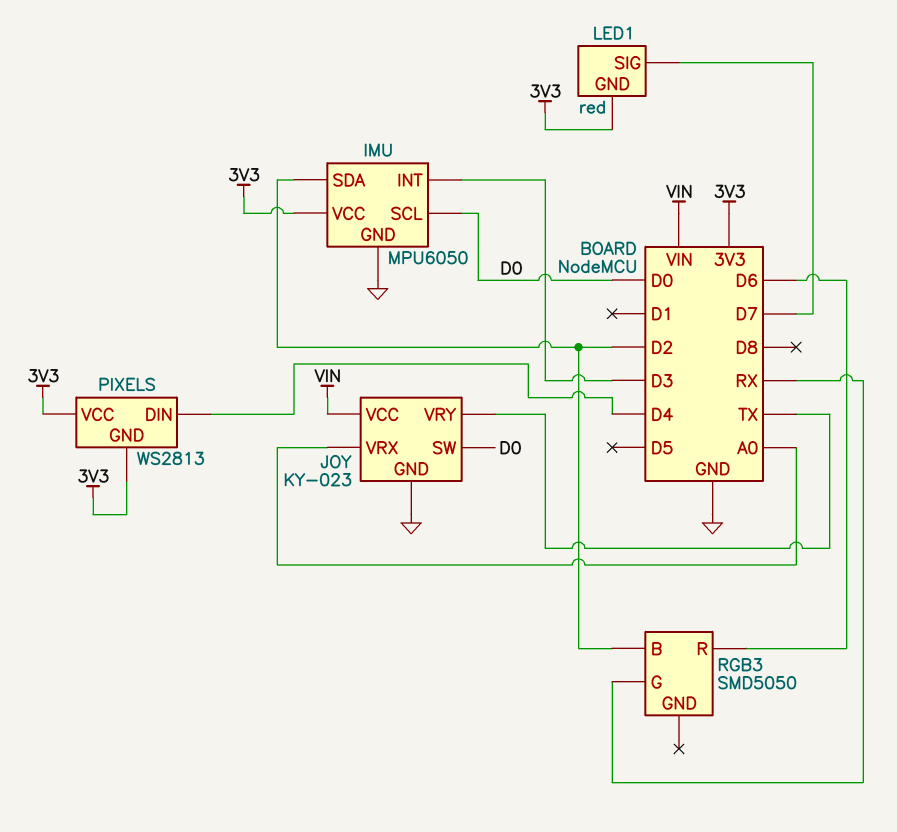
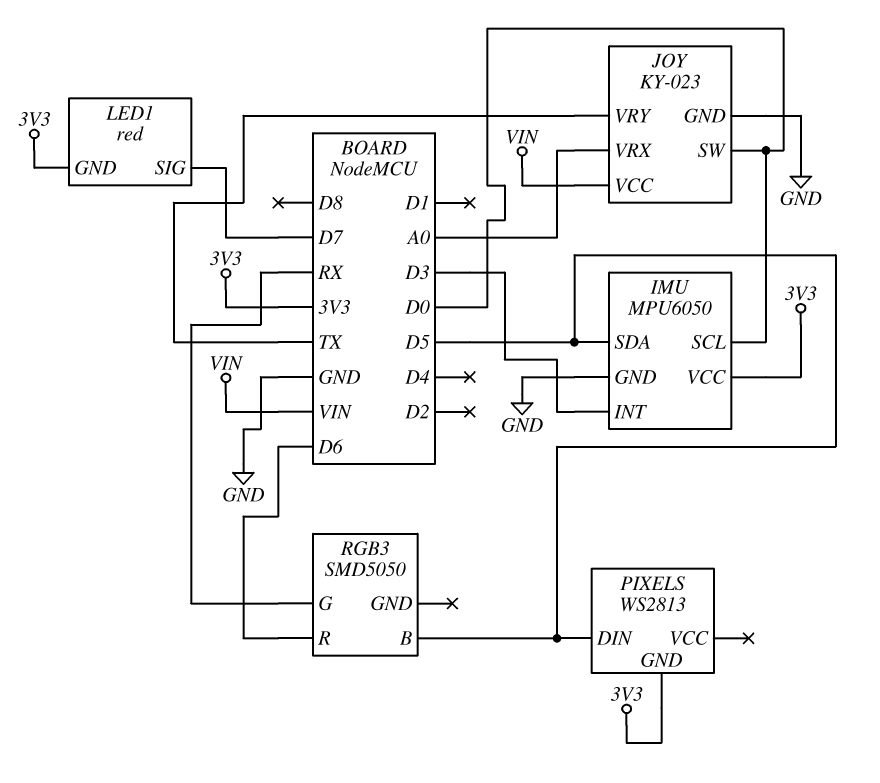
IMU pin SDA: D2 -> D5
PIXELS pin DIN: D4 -> D5
PIXELS pin VCC: 3V3 -> none
RGB3 pin B: D2 -> D5

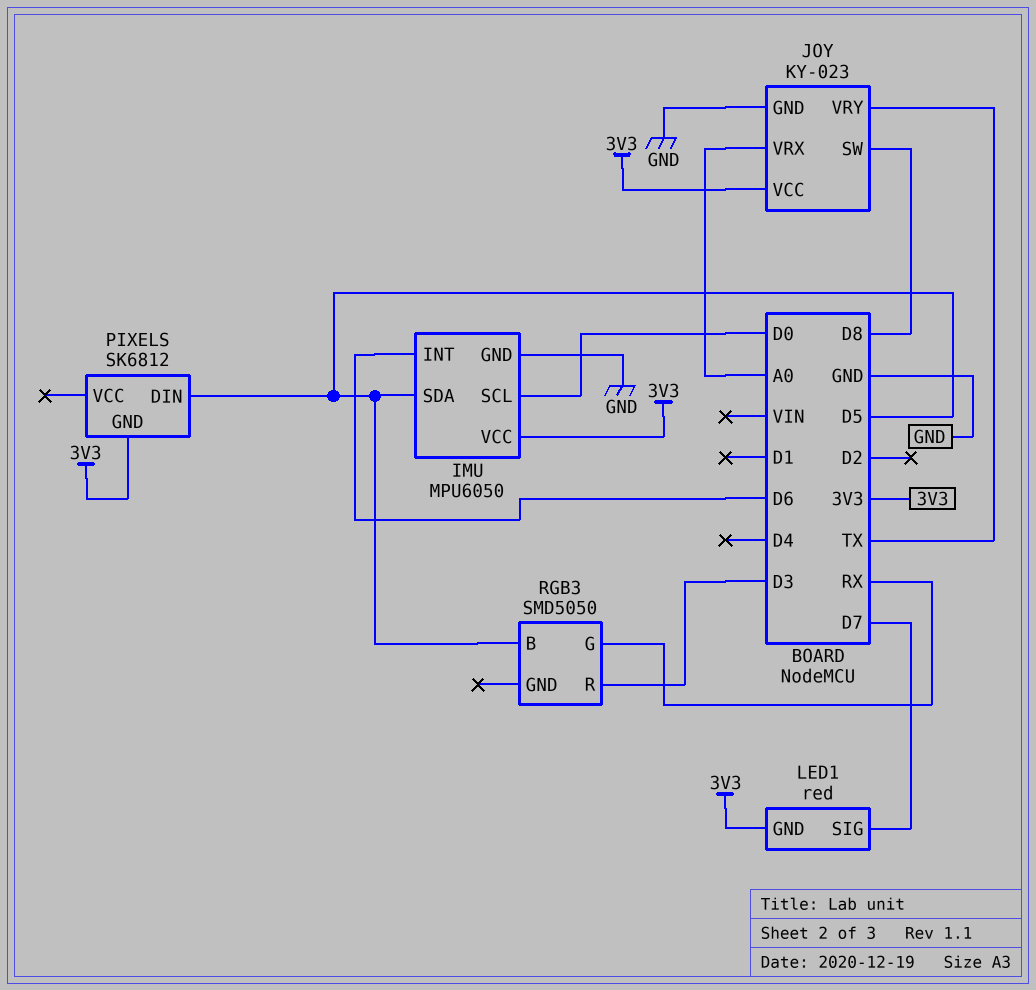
IMU pin INT: D3 -> D6
JOY pin SW: D0 -> D8
JOY pin VCC: VIN -> 3V3
PIXELS: WS2813 -> SK6812
RGB3 pin R: D6 -> D3

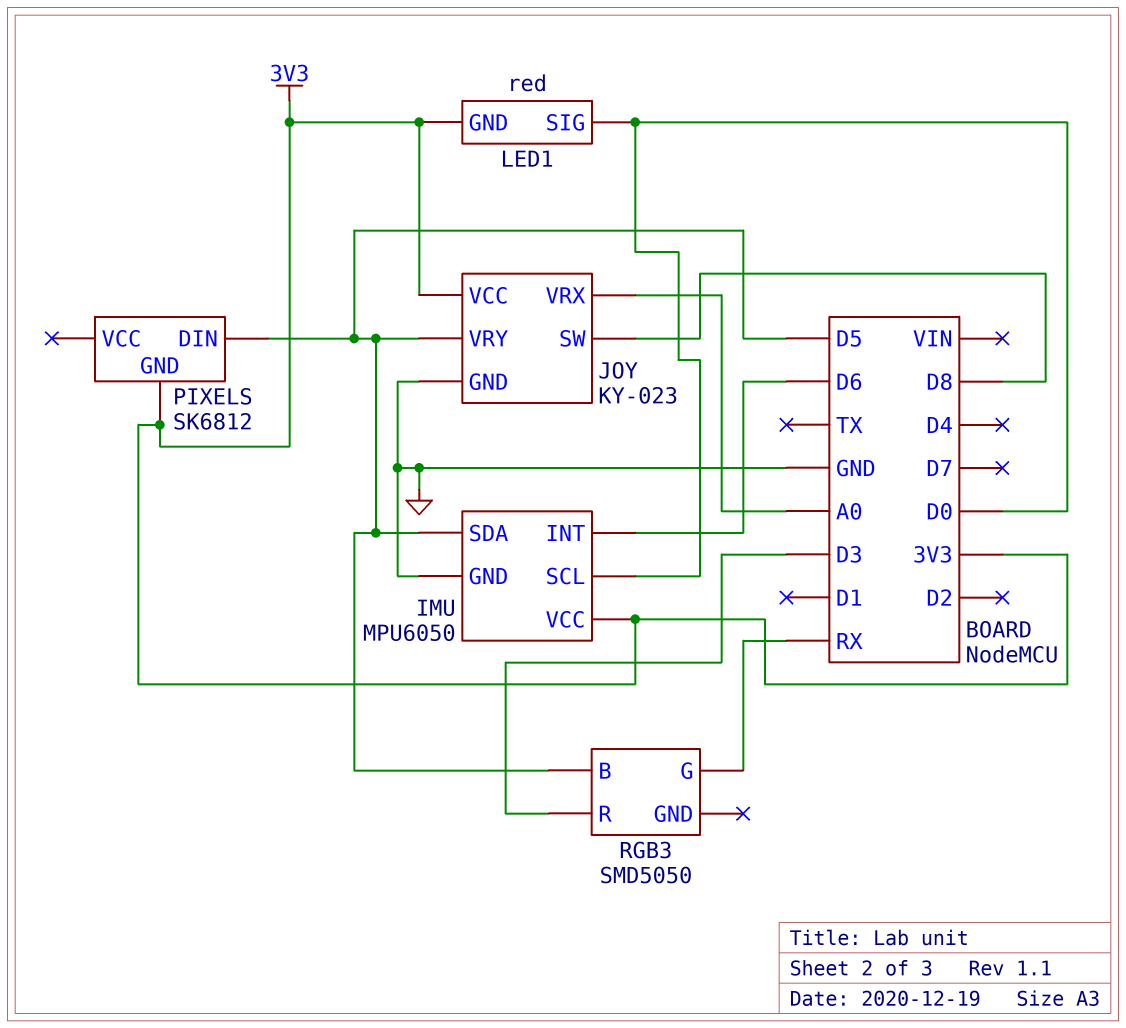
JOY pin VRY: TX -> D5
LED1 pin SIG: D7 -> D0

